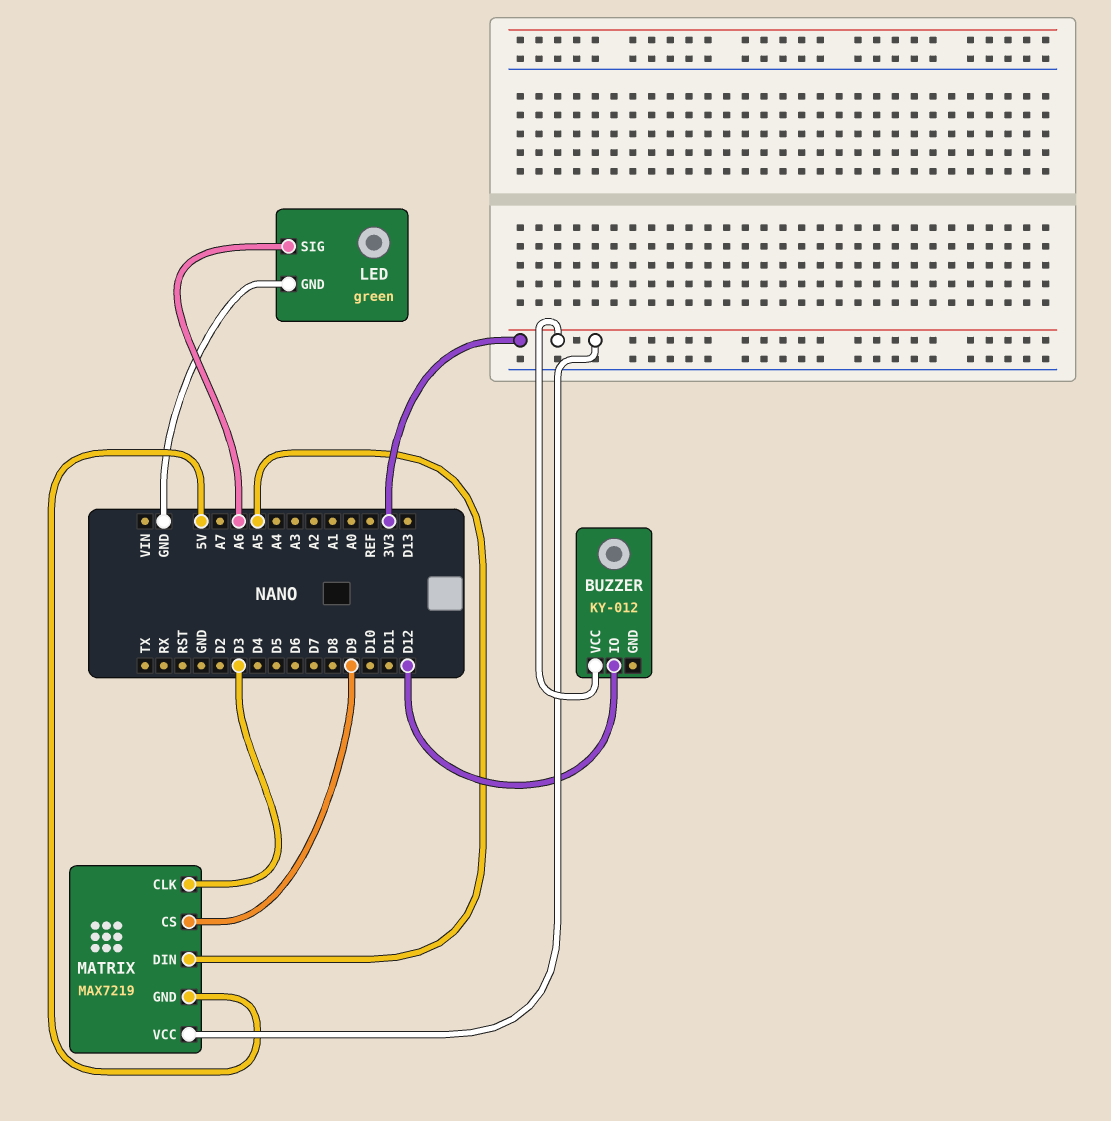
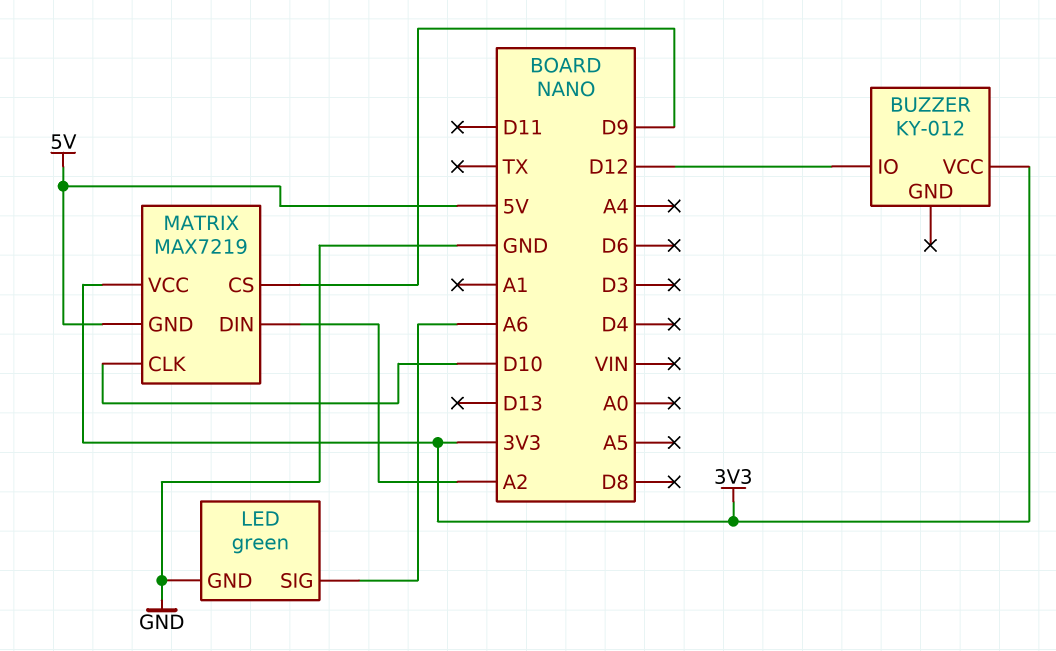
MATRIX pin CLK: D3 -> D10
MATRIX pin DIN: A5 -> A2

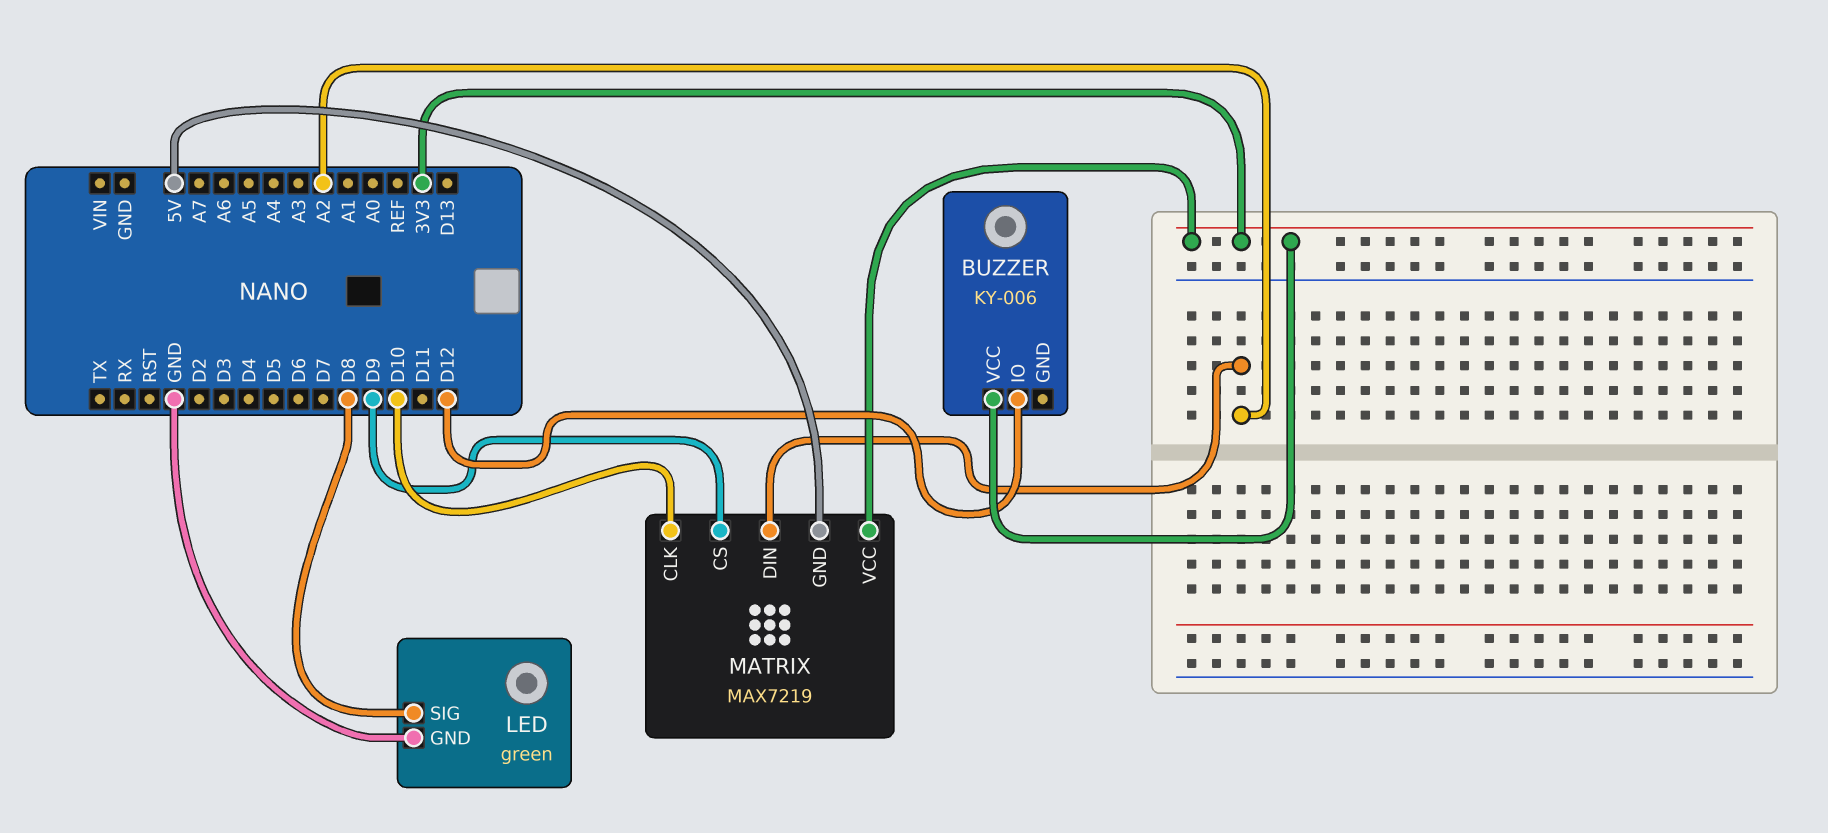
BUZZER: KY-012 -> KY-006
LED pin SIG: A6 -> D8

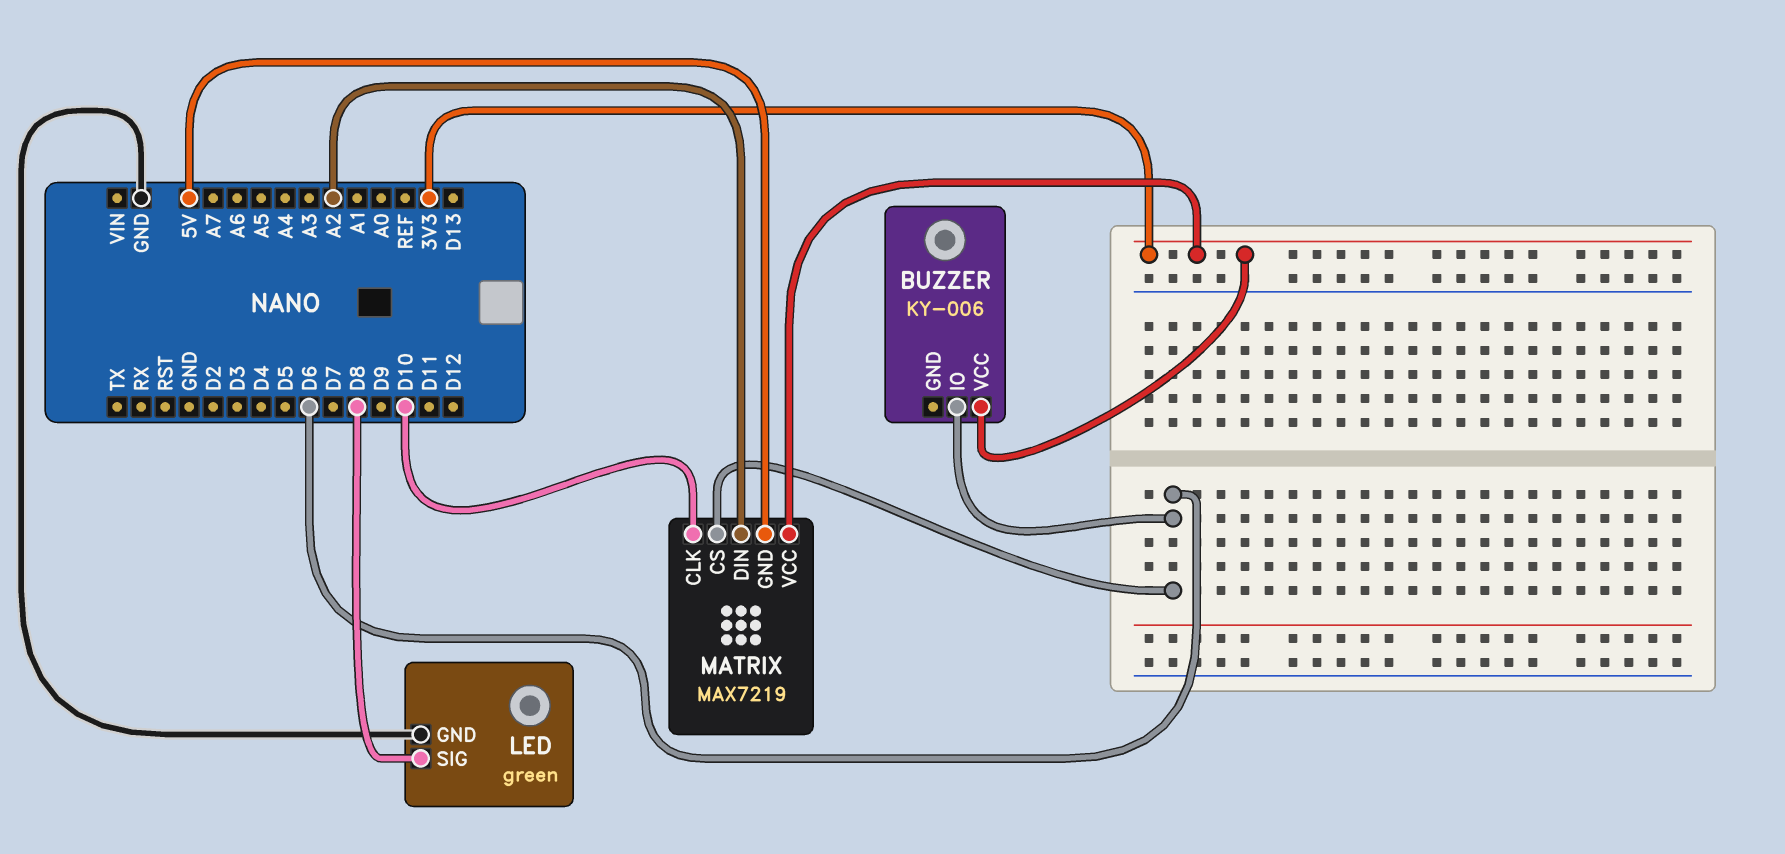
BUZZER pin IO: D12 -> D6
MATRIX pin CS: D9 -> D6

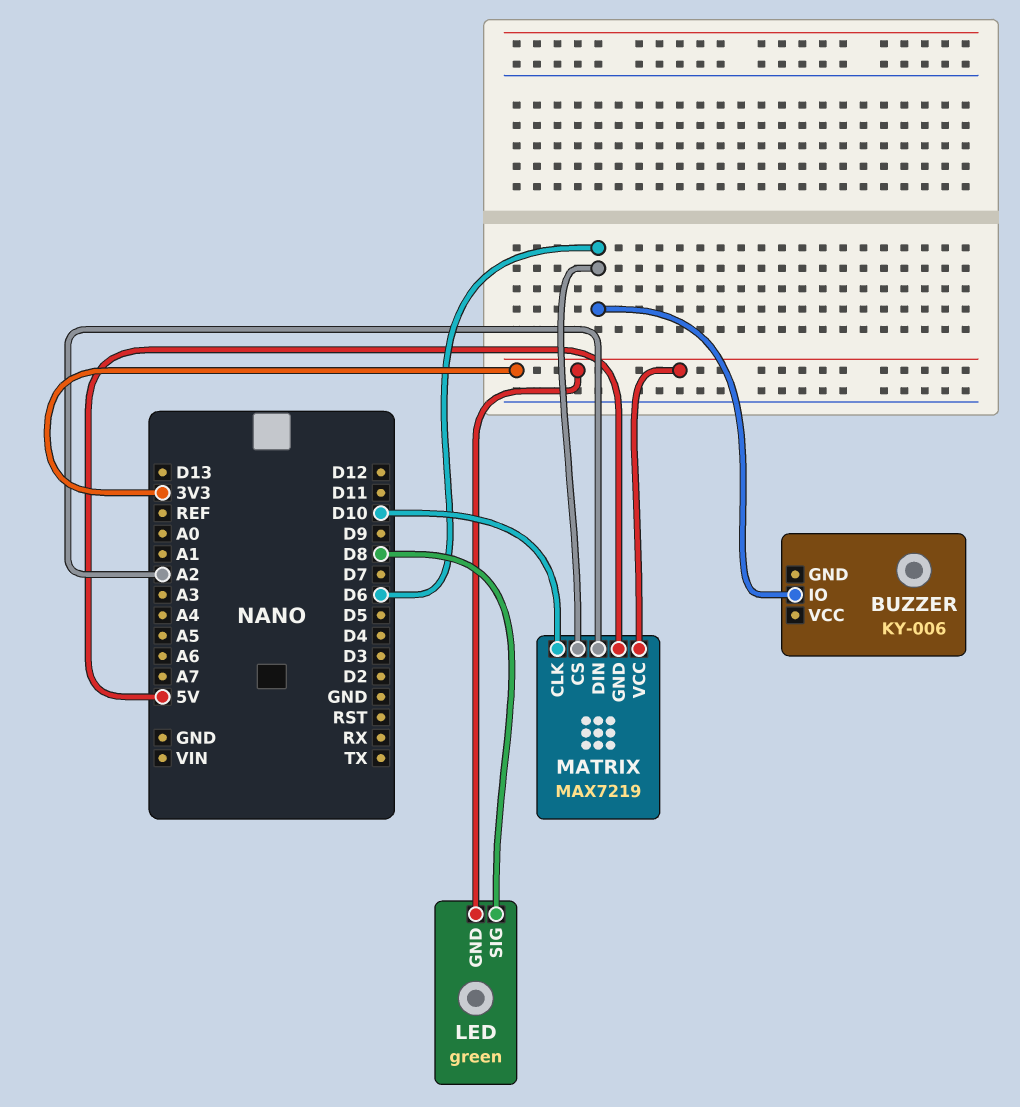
BUZZER pin VCC: 3V3 -> none
LED pin GND: GND -> 3V3

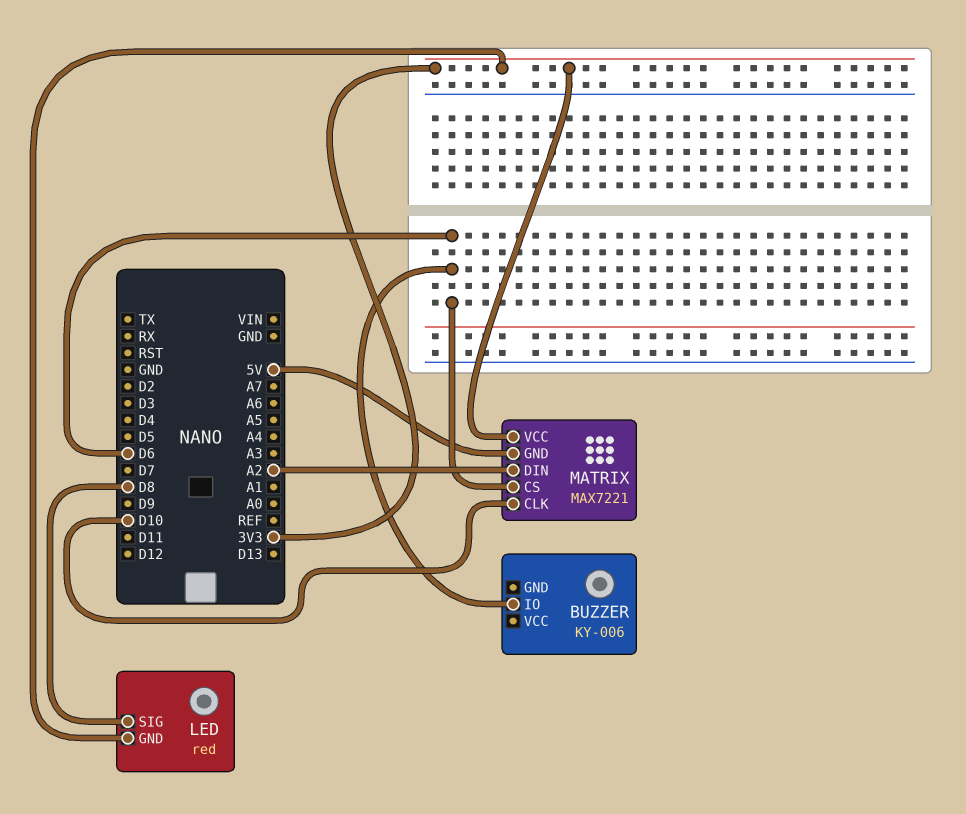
LED: green -> red
MATRIX: MAX7219 -> MAX7221

